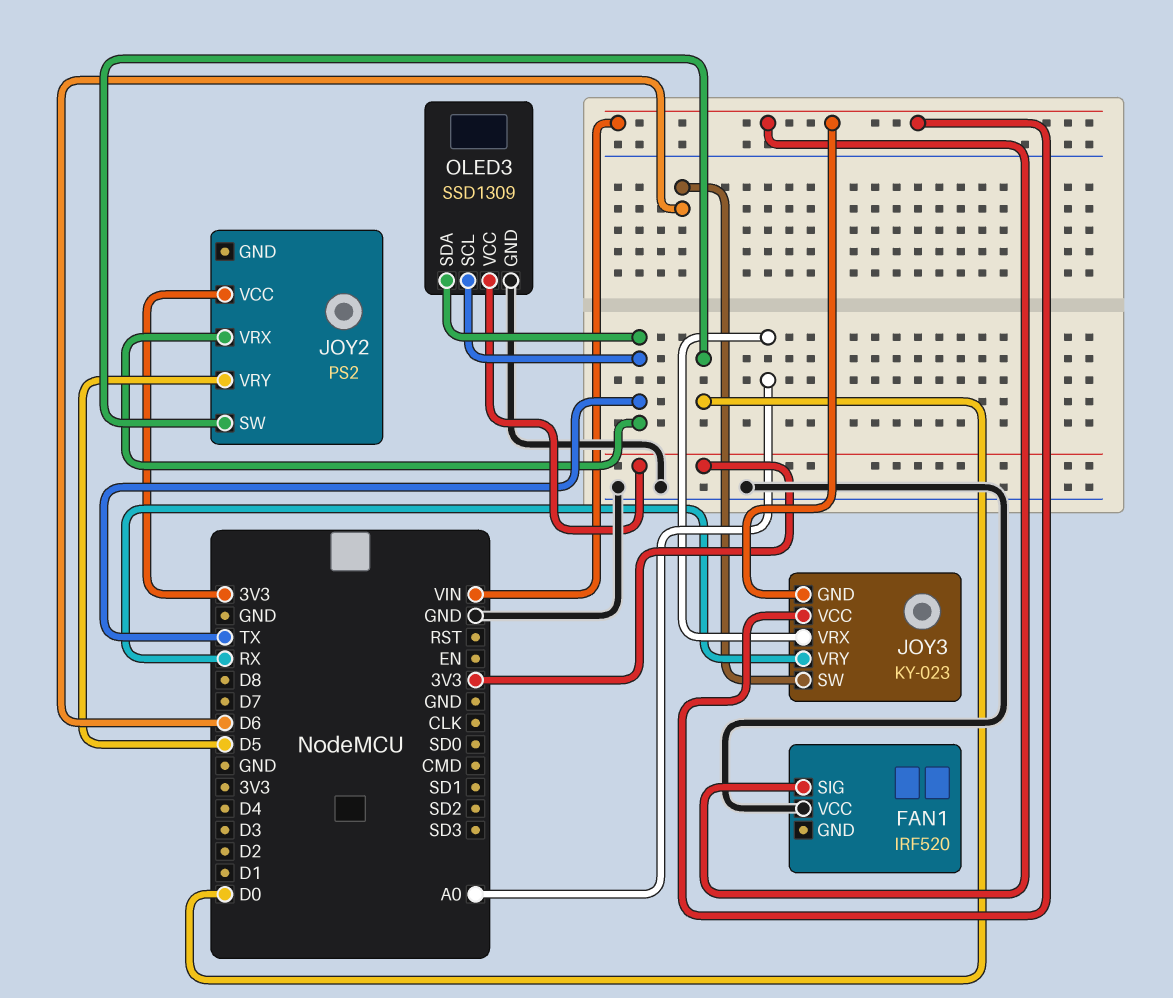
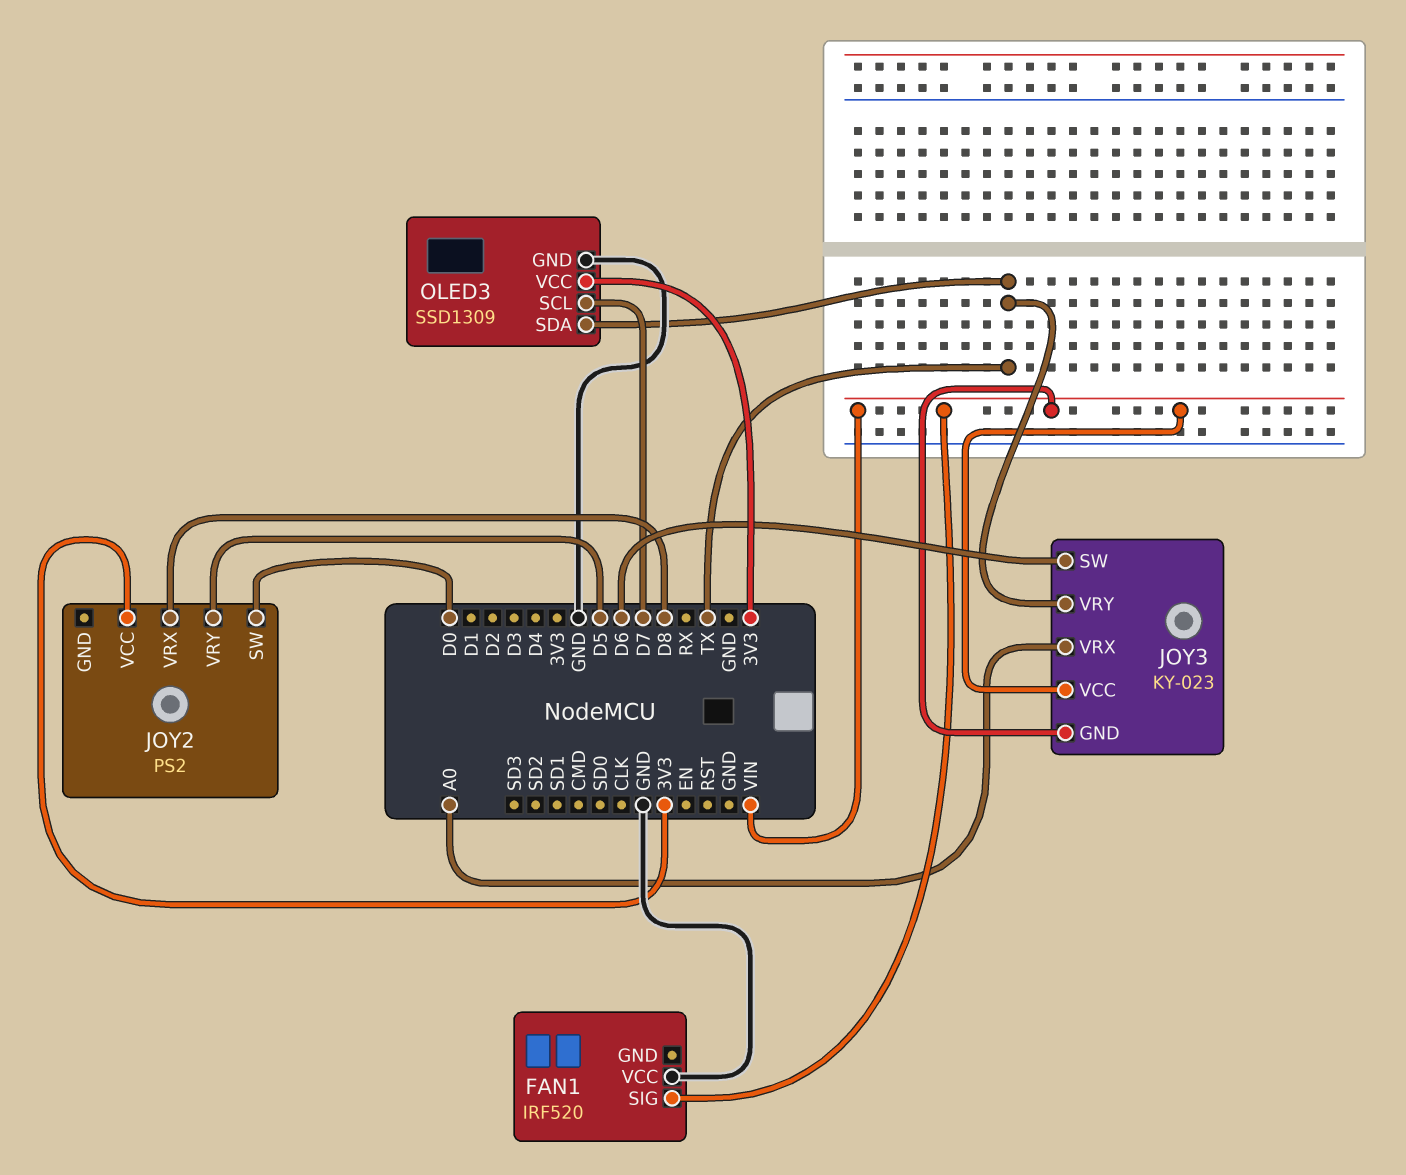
JOY2 pin VRX: TX -> D8
JOY3 pin VRY: RX -> TX
OLED3 pin SCL: TX -> D7

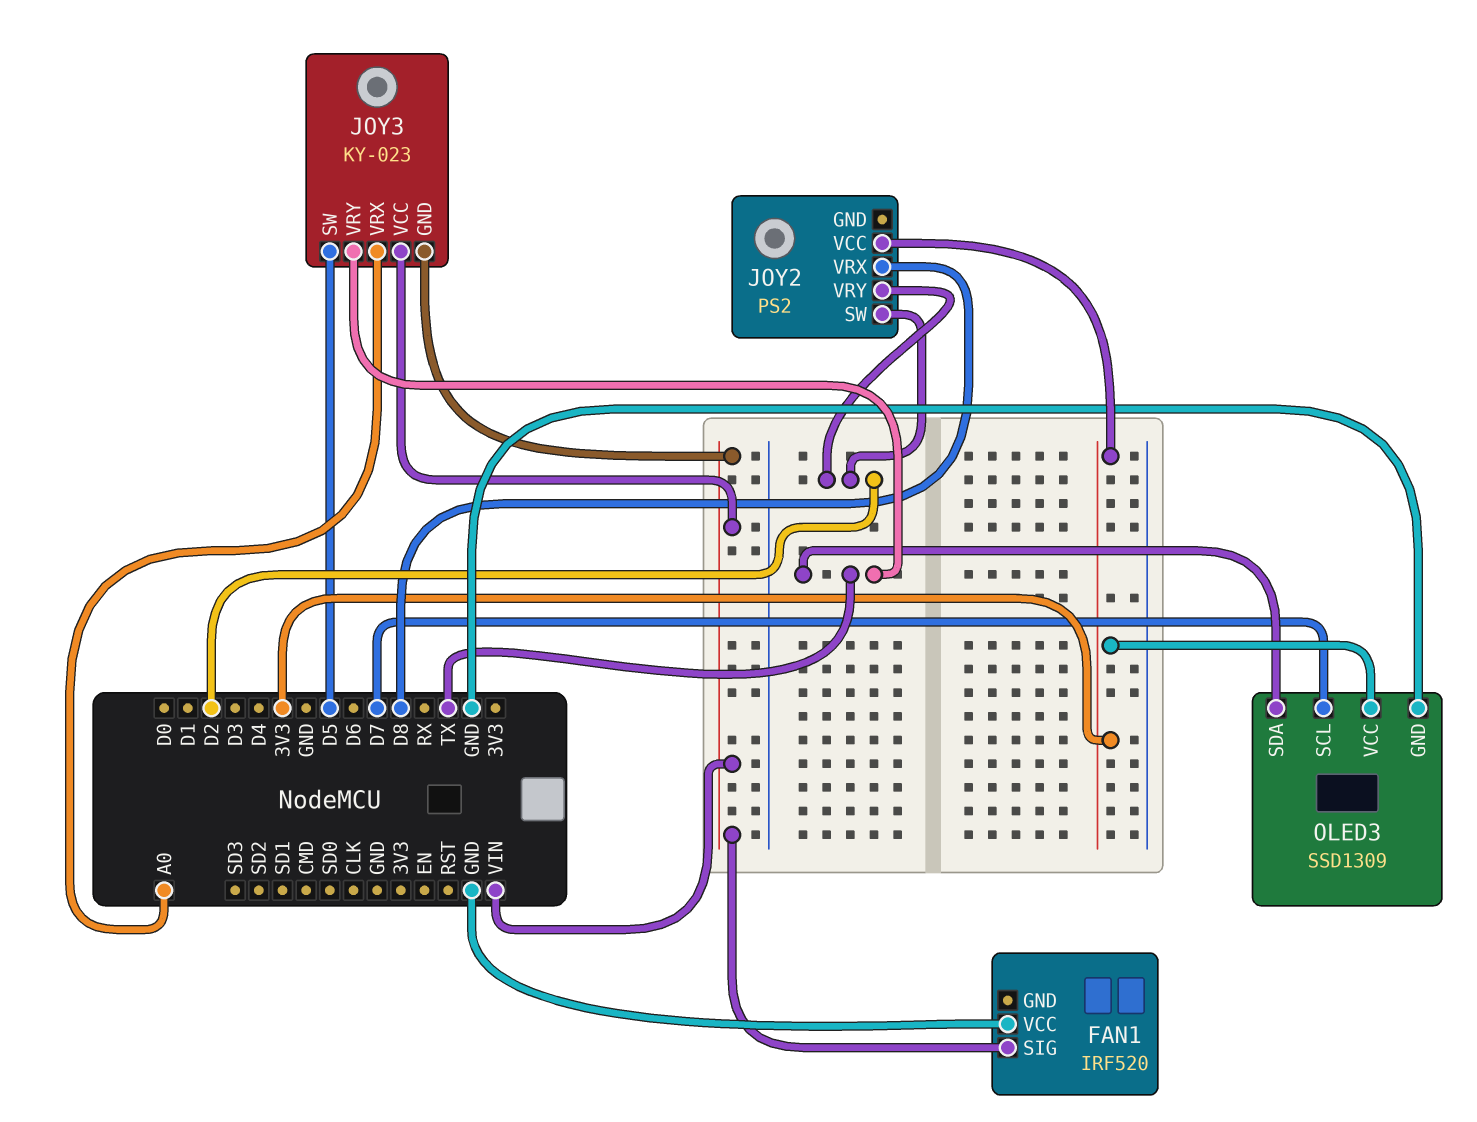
JOY2 pin SW: D0 -> D2
JOY2 pin VRY: D5 -> D2
JOY3 pin SW: D6 -> D5

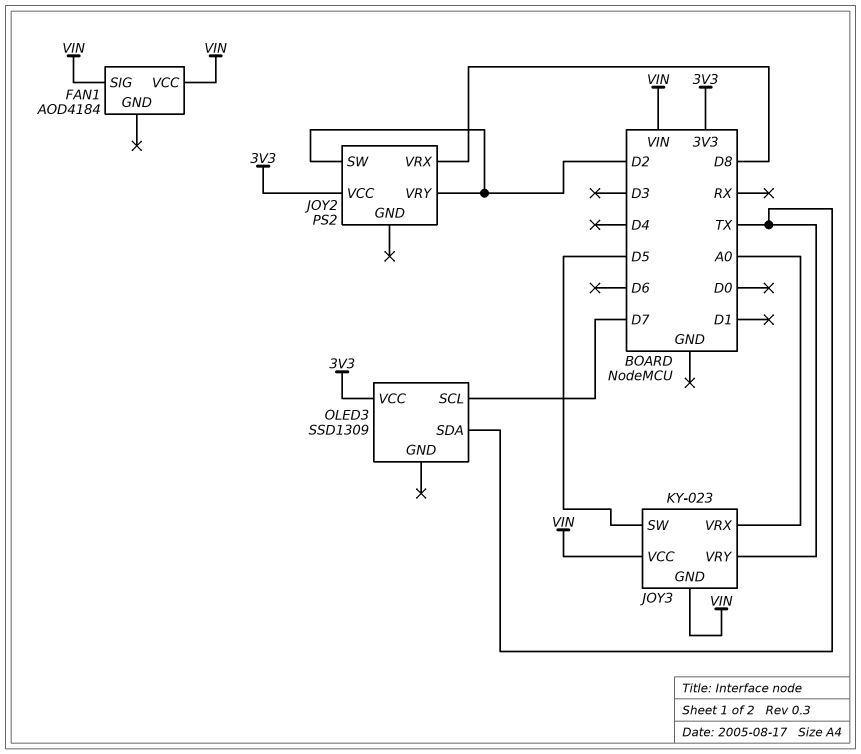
FAN1: IRF520 -> AOD4184
FAN1 pin VCC: GND -> VIN
OLED3 pin GND: GND -> none

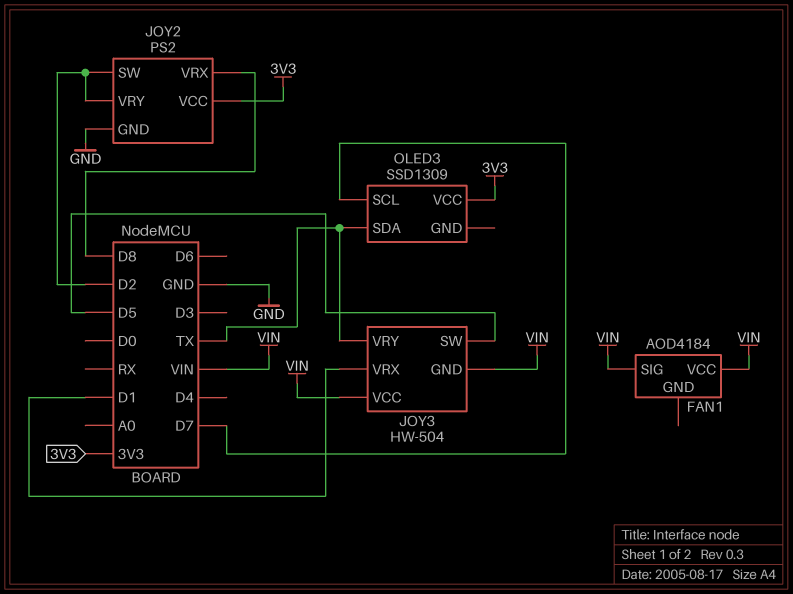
JOY2 pin GND: none -> GND
JOY3: KY-023 -> HW-504
JOY3 pin VRX: A0 -> D1

